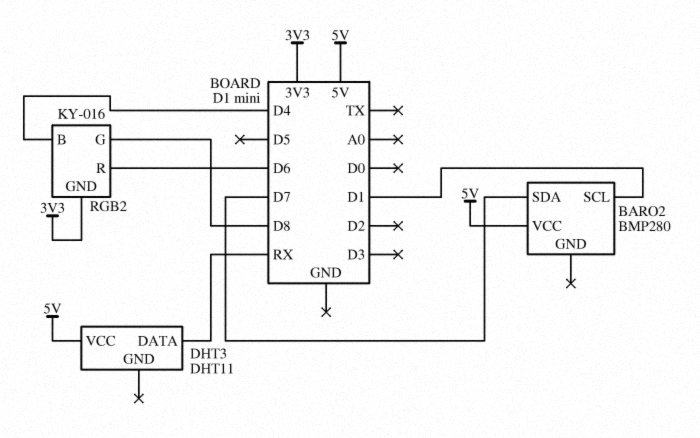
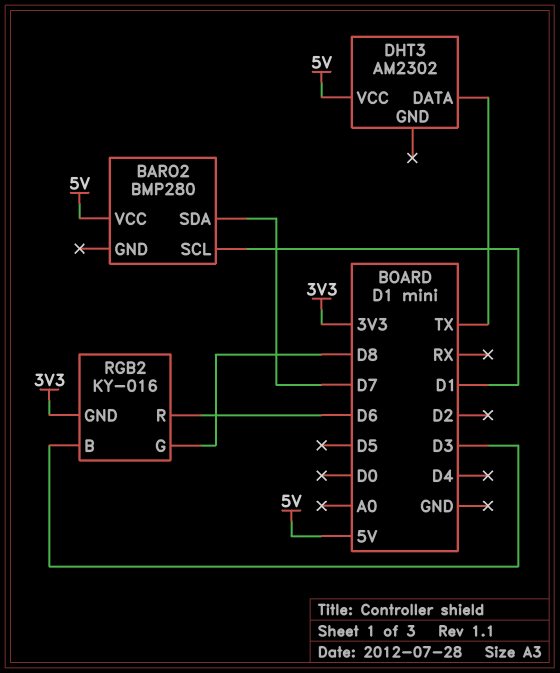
DHT3: DHT11 -> AM2302
DHT3 pin DATA: RX -> TX
RGB2 pin B: D4 -> D3

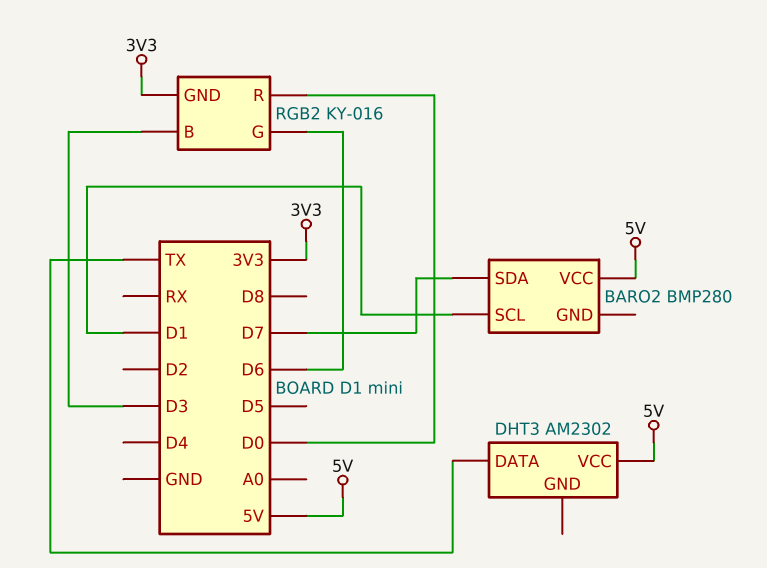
RGB2 pin G: D8 -> D6
RGB2 pin R: D6 -> D0

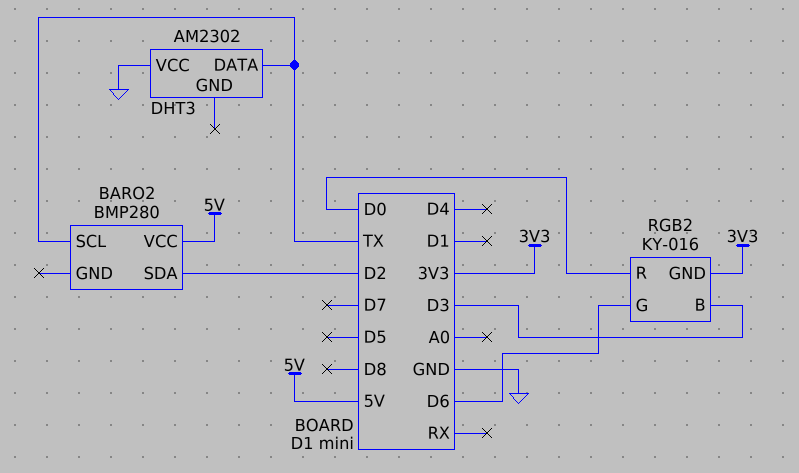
BARO2 pin SCL: D1 -> TX
BARO2 pin SDA: D7 -> D2
DHT3 pin VCC: 5V -> GND

